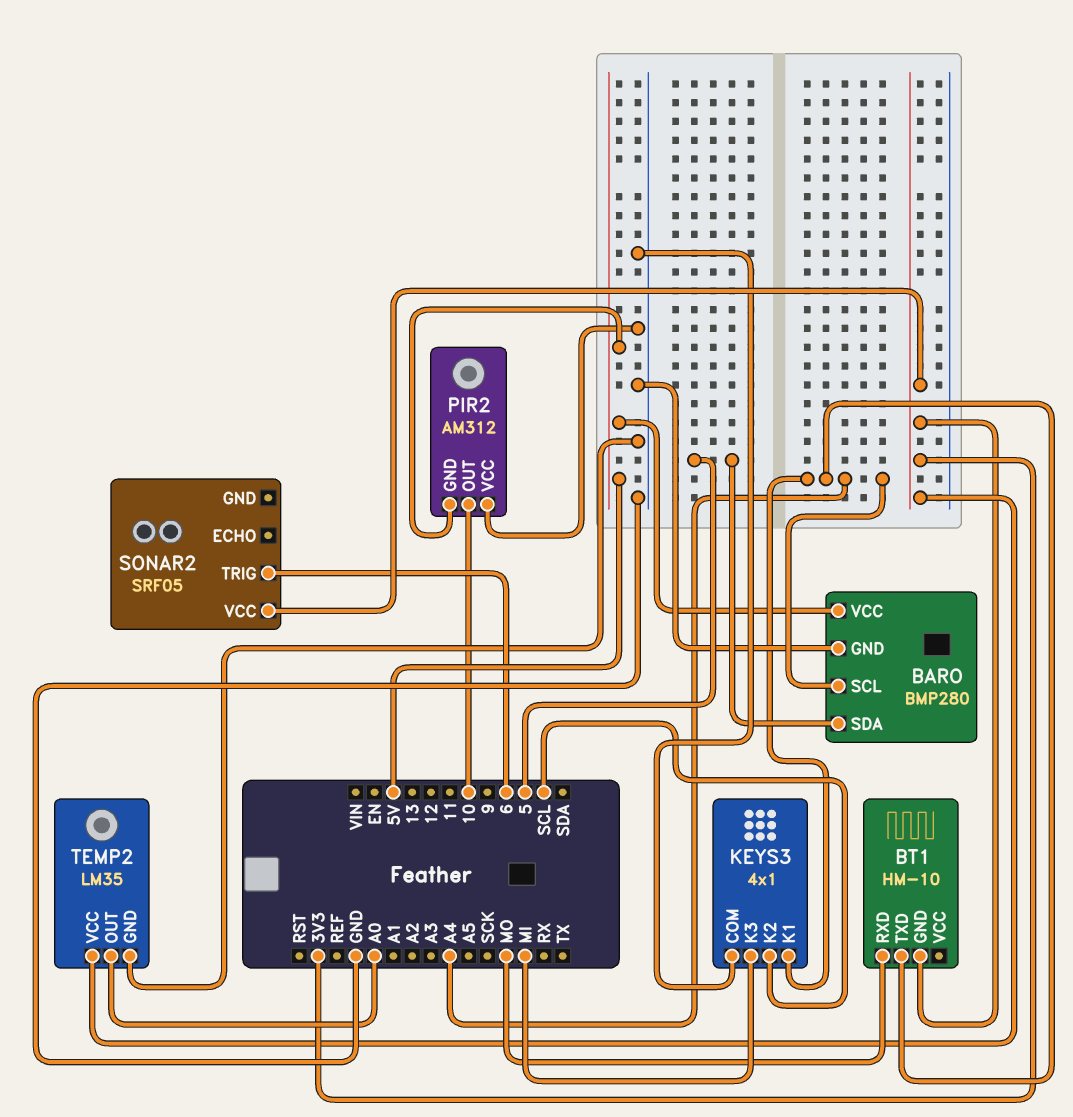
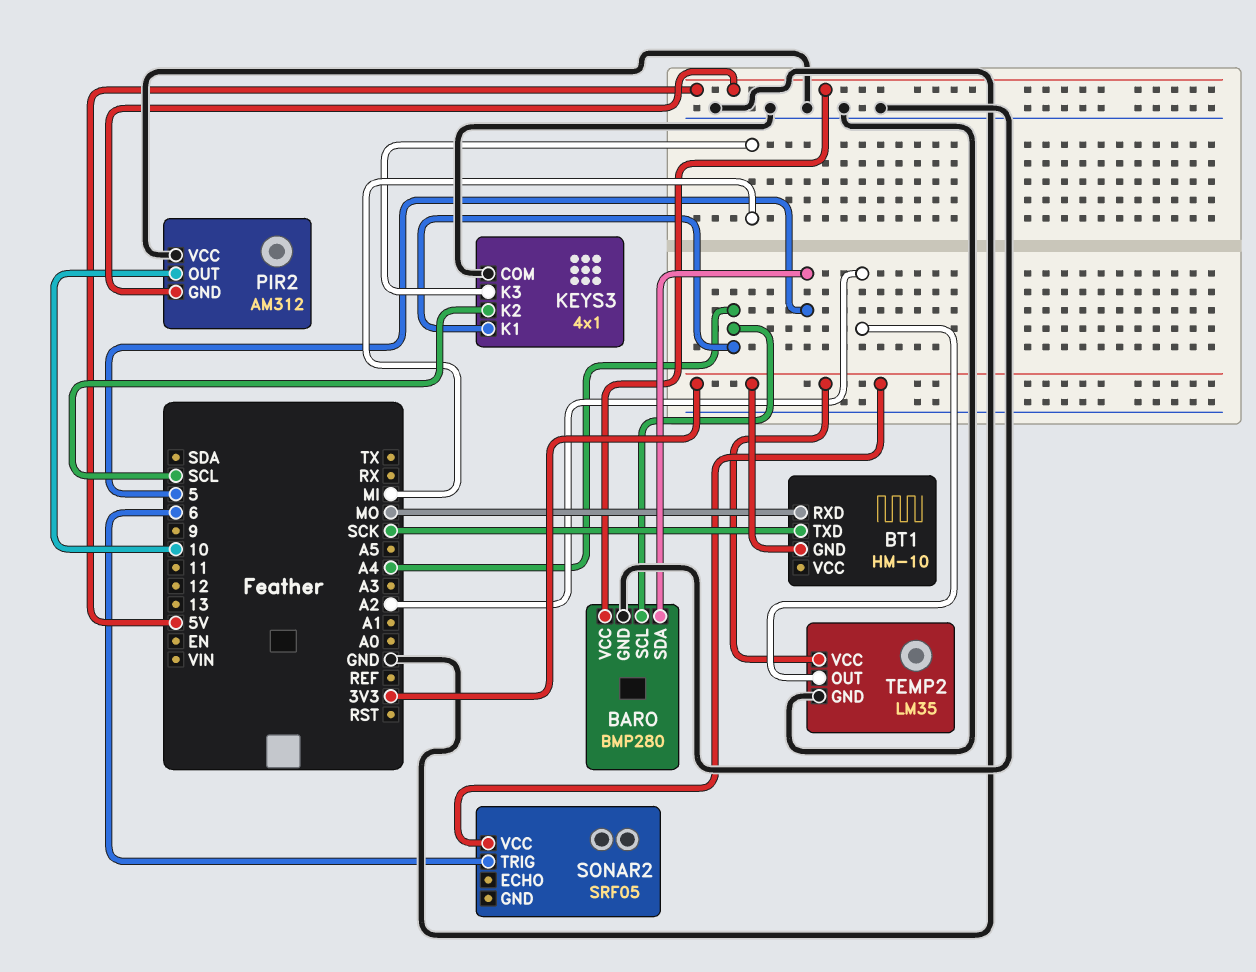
BT1 pin TXD: A4 -> SCK
TEMP2 pin OUT: A0 -> A2

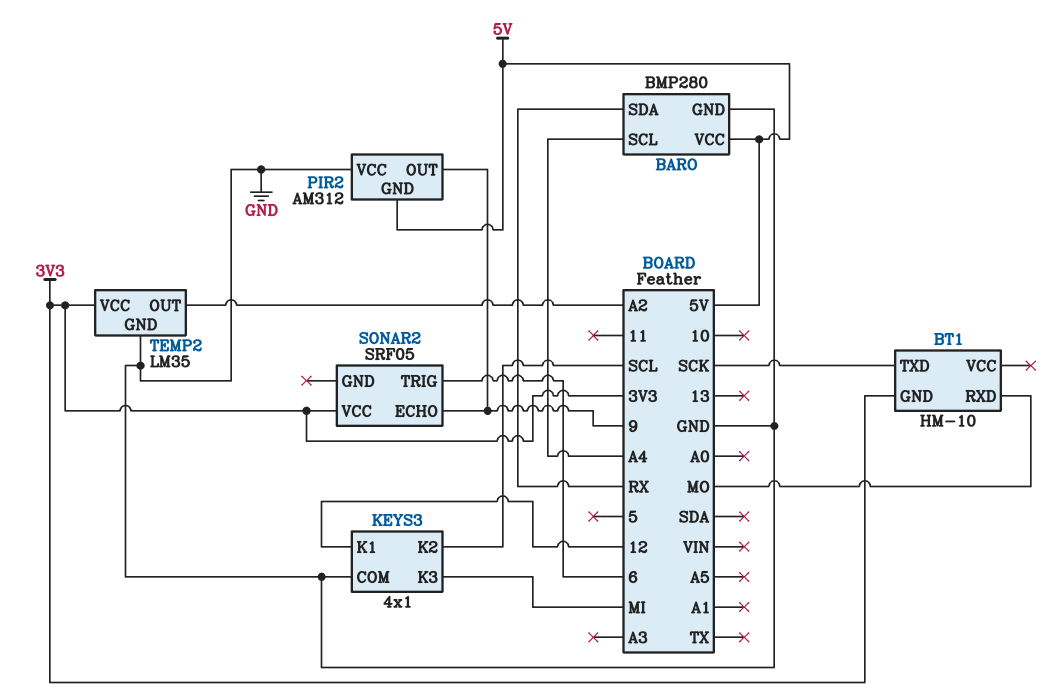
BARO pin SDA: 5 -> RX
KEYS3 pin K1: A4 -> 12
PIR2 pin OUT: 10 -> 9
SONAR2 pin ECHO: none -> 9

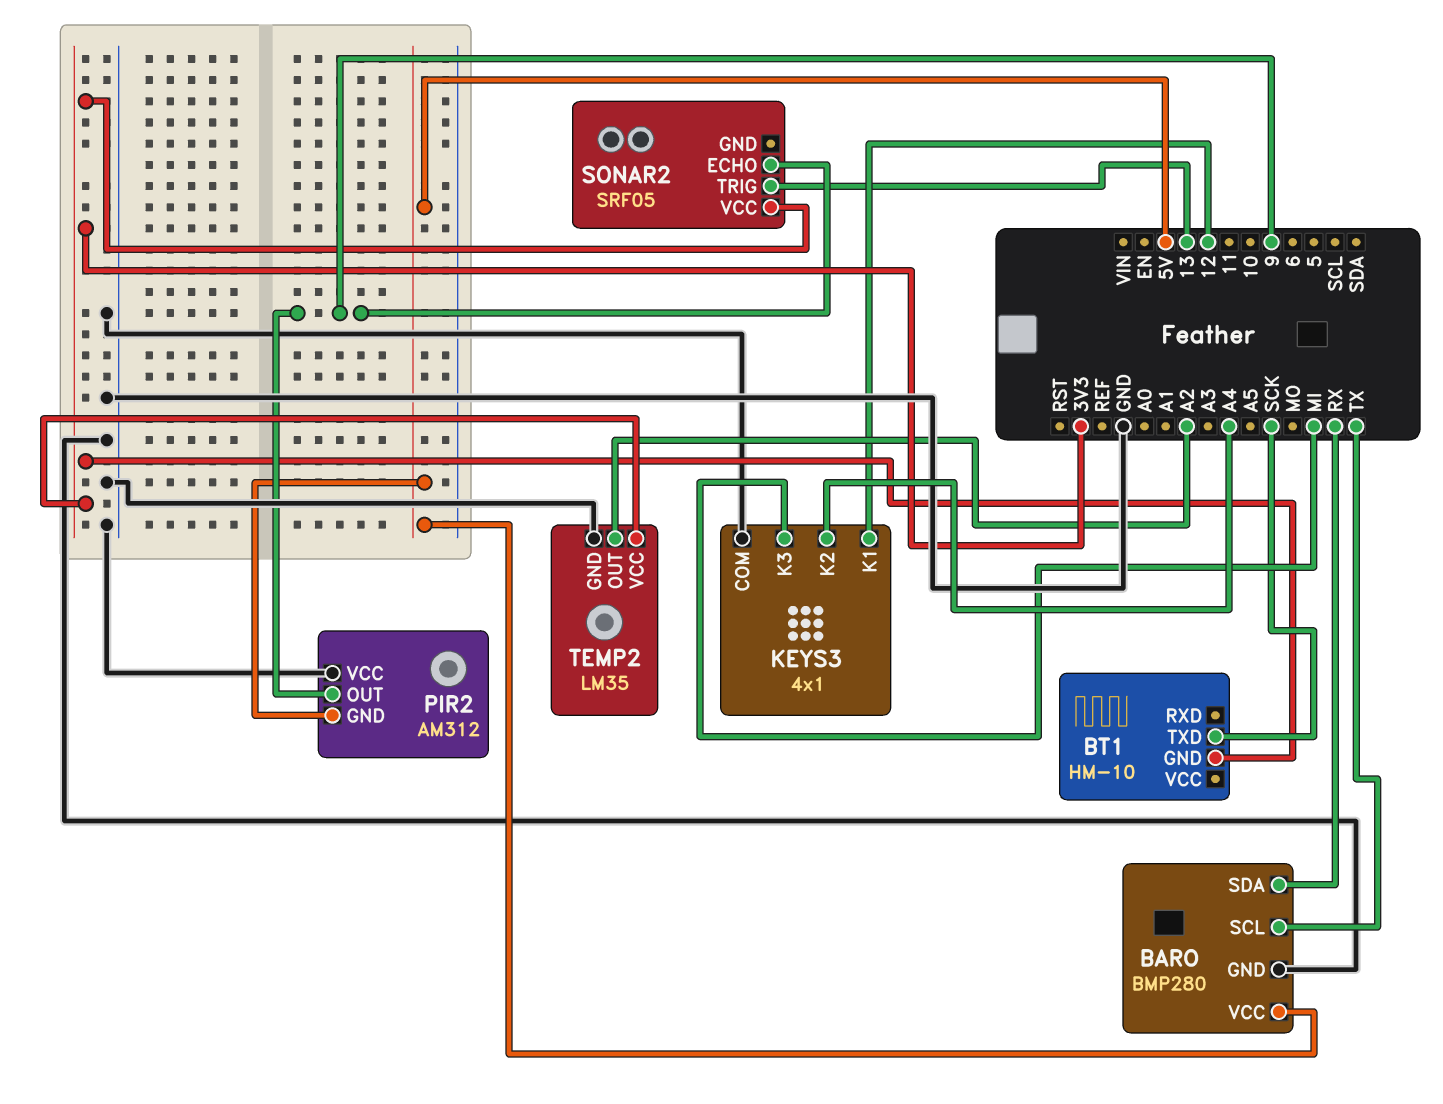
BARO pin SCL: A4 -> TX
BT1 pin RXD: MO -> none
KEYS3 pin K2: SCL -> A4
SONAR2 pin TRIG: 6 -> 13

